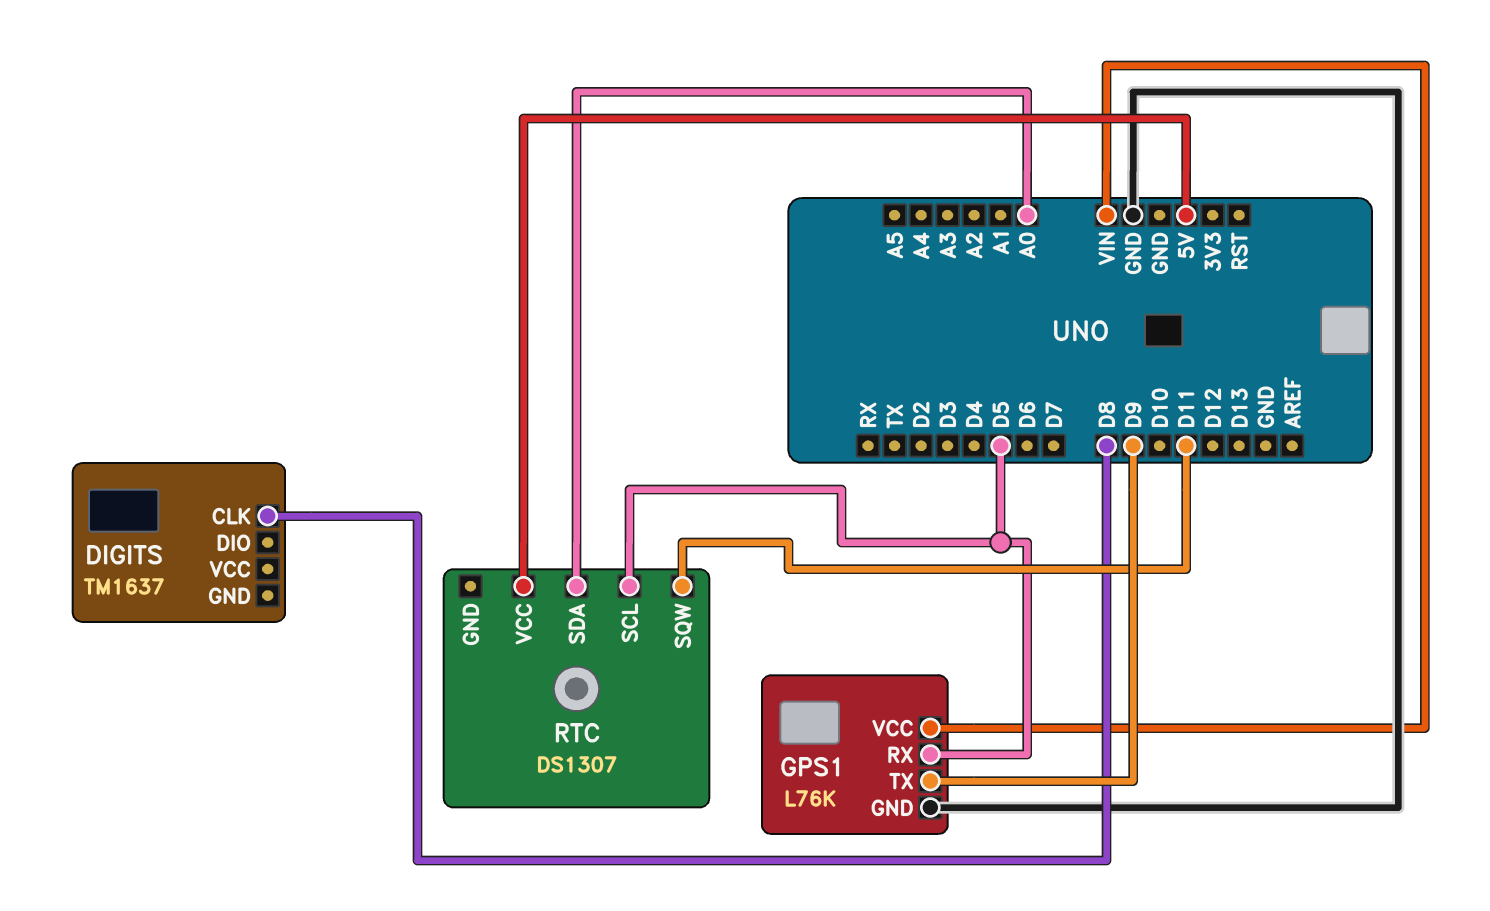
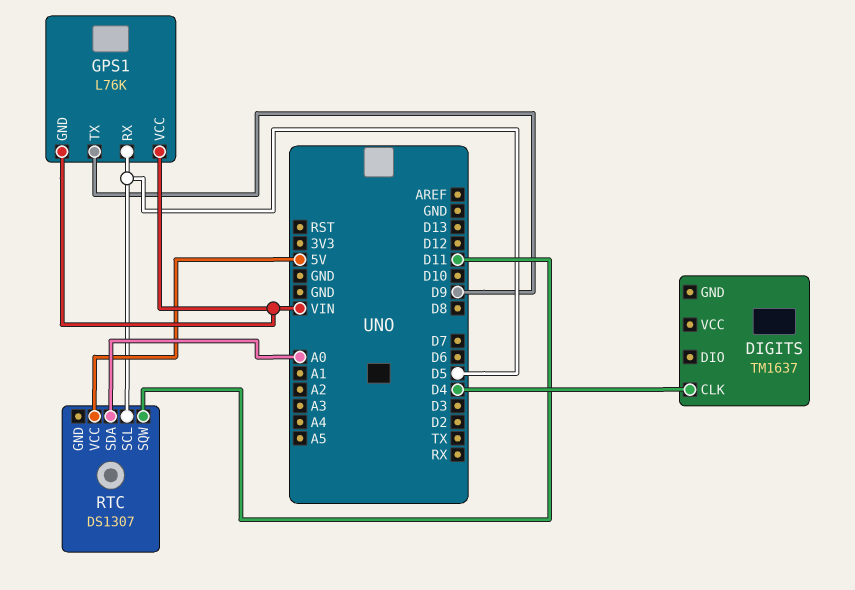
DIGITS pin CLK: D8 -> D4
GPS1 pin GND: GND -> VIN

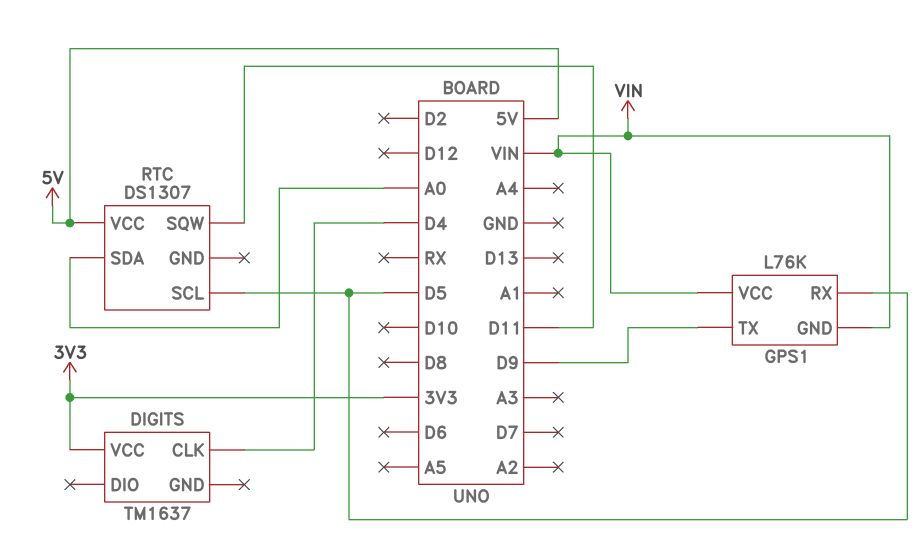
DIGITS pin VCC: none -> 3V3

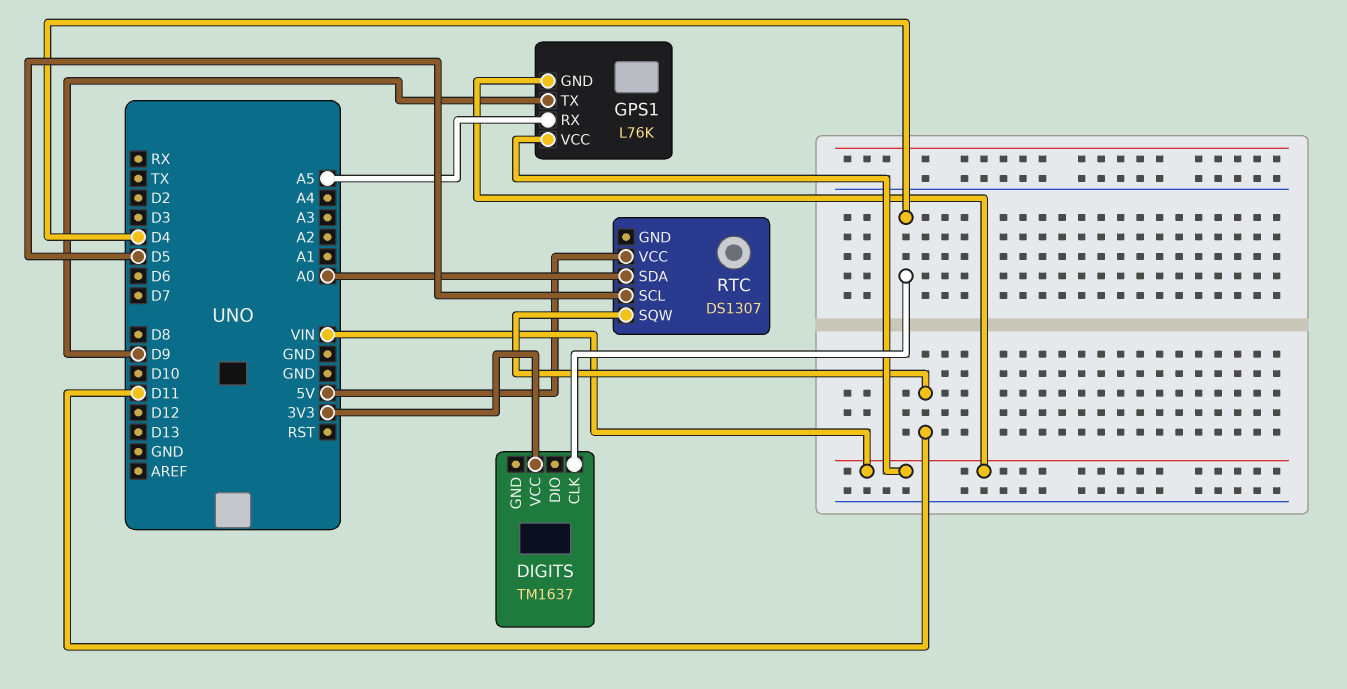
GPS1 pin RX: D5 -> A5

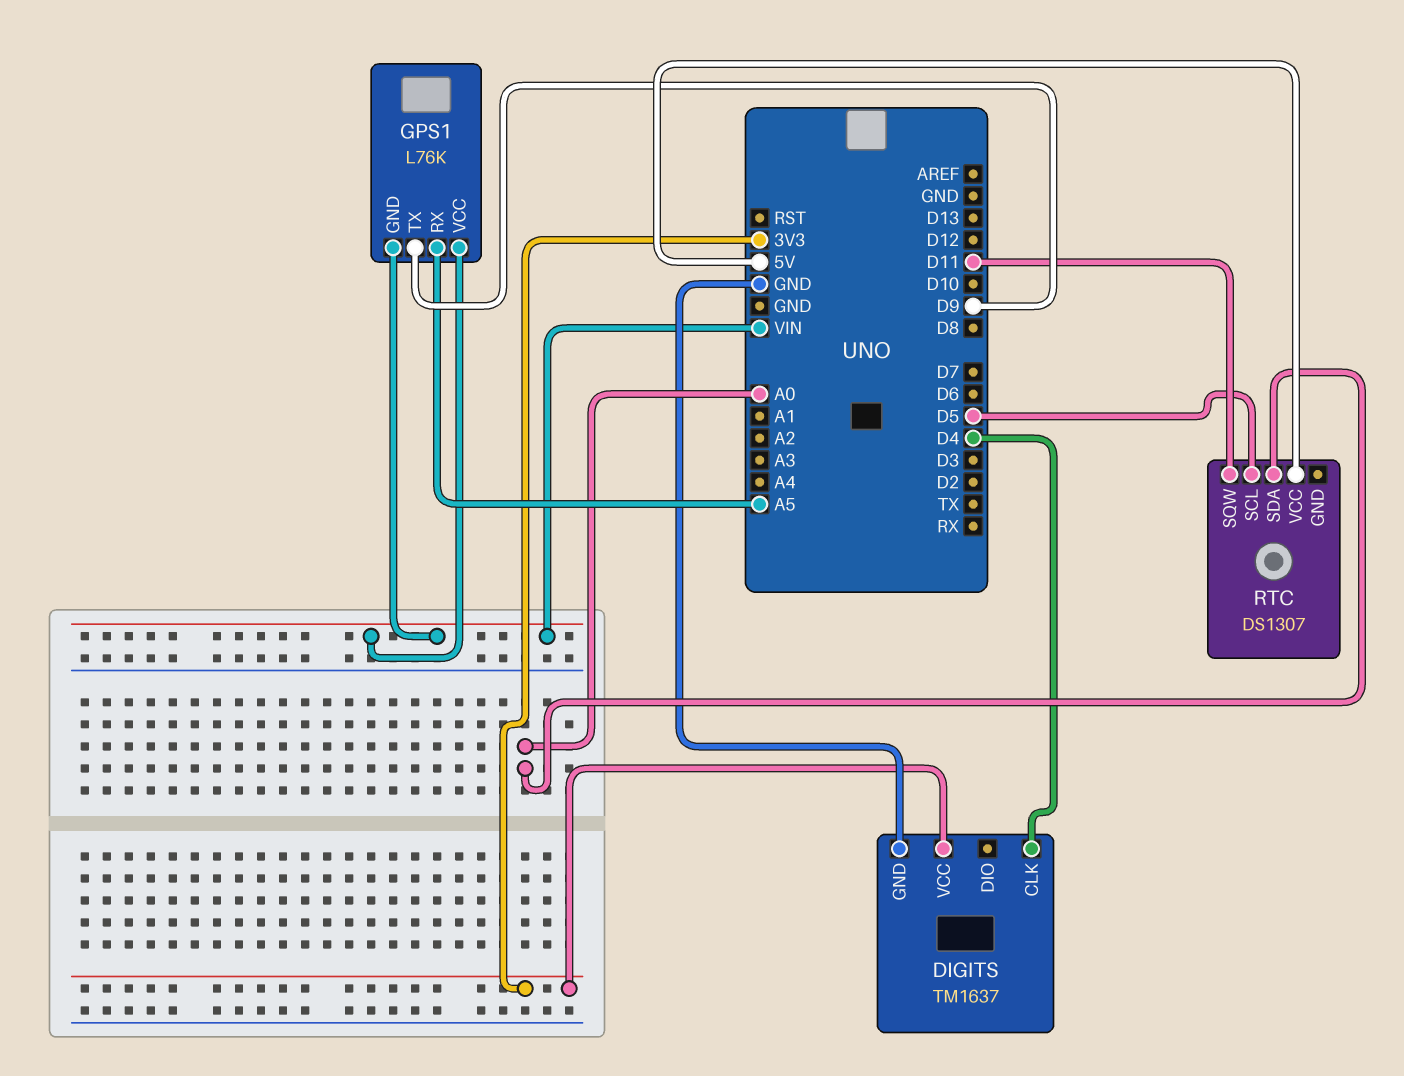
DIGITS pin GND: none -> GND

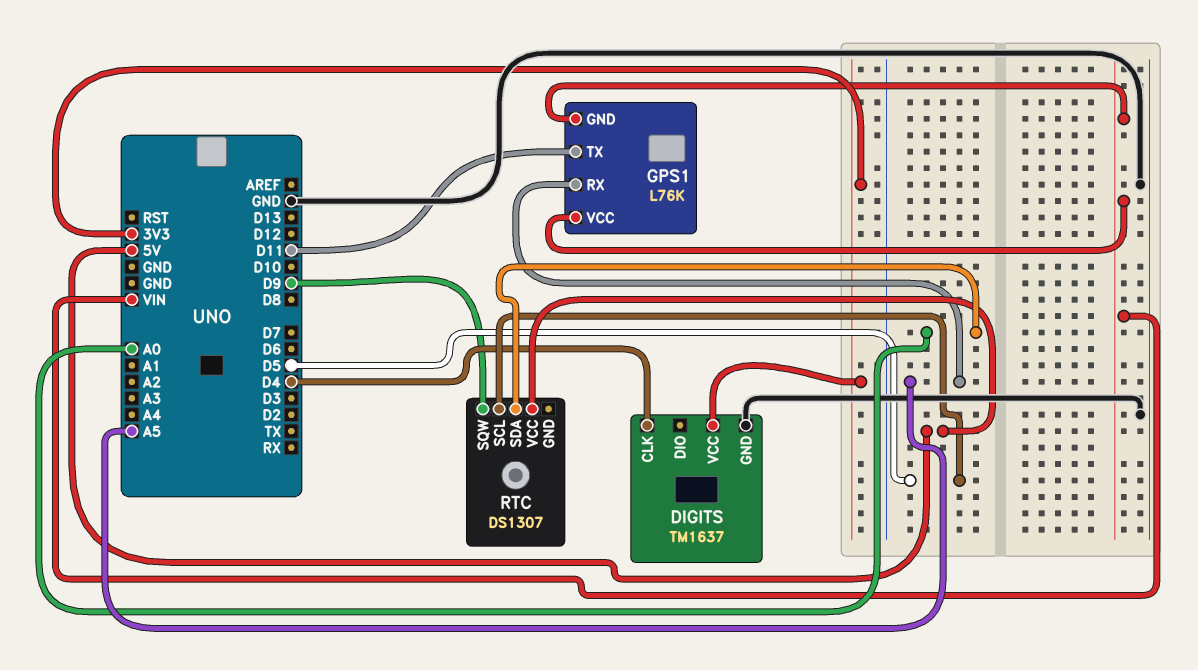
GPS1 pin TX: D9 -> D11
RTC pin SQW: D11 -> D9

